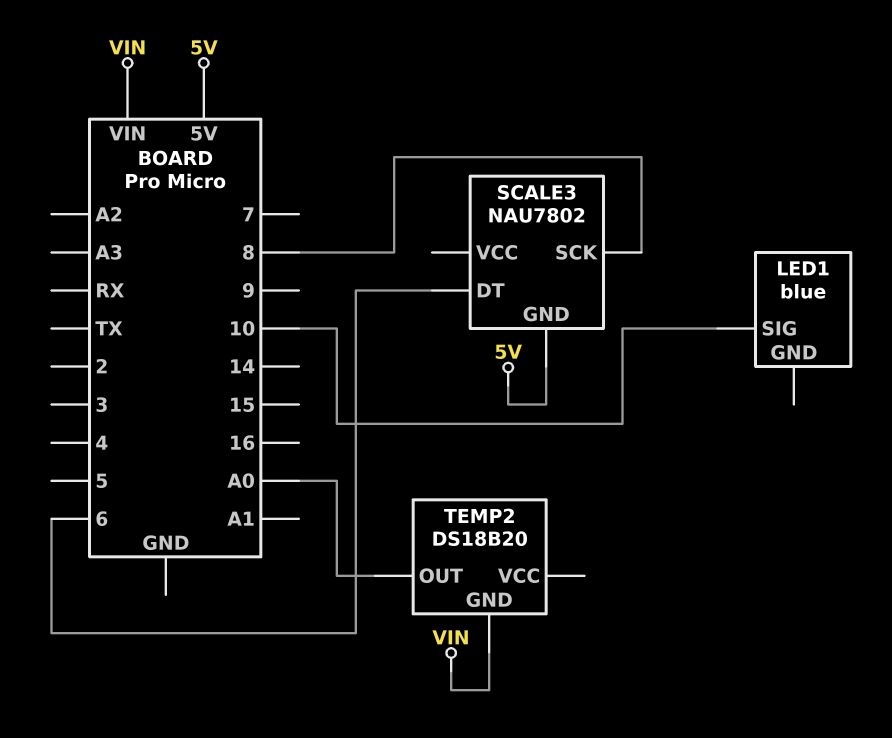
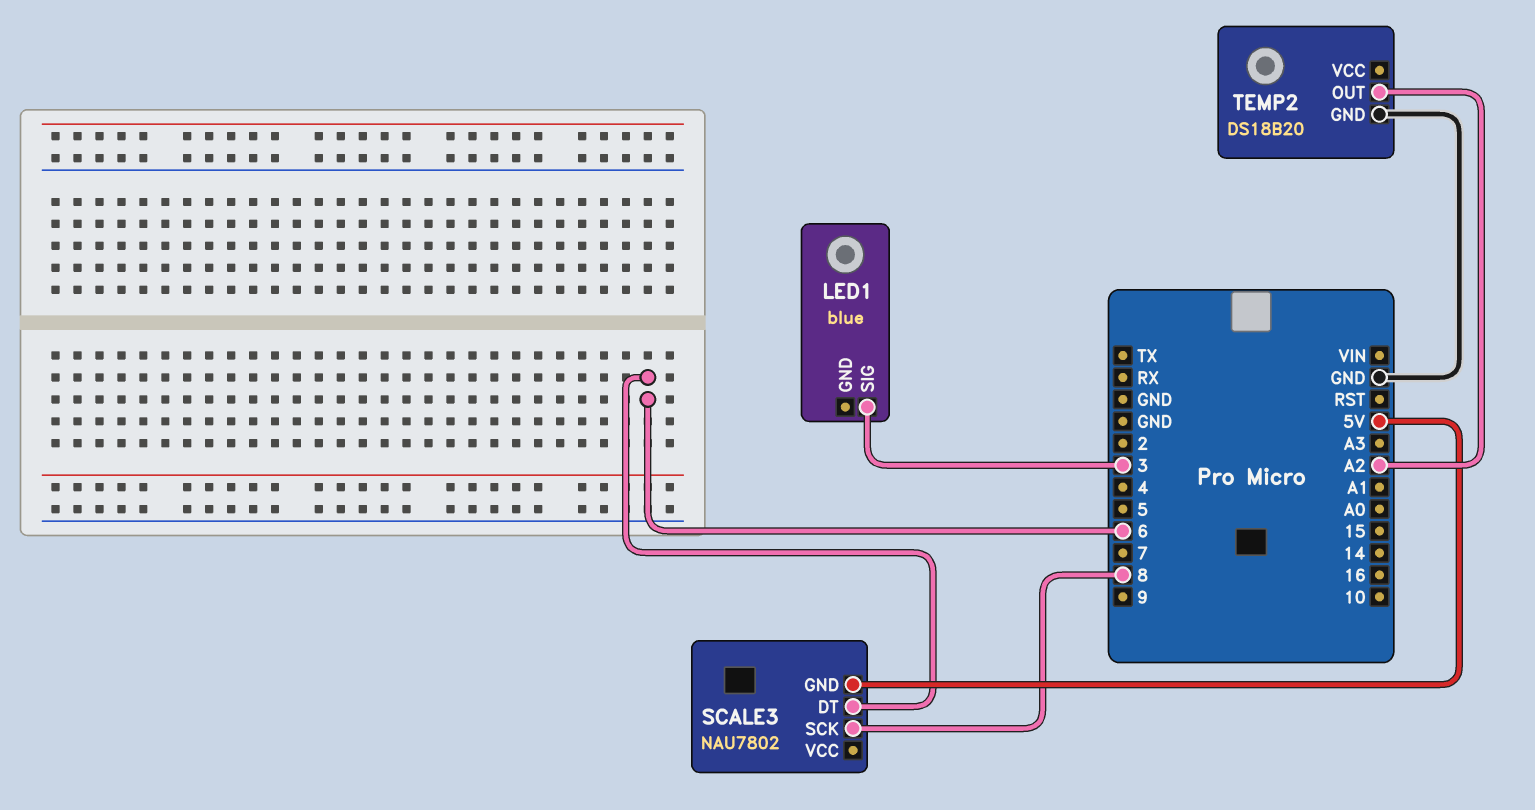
LED1 pin SIG: 10 -> 3
TEMP2 pin GND: VIN -> GND
TEMP2 pin OUT: A0 -> A2

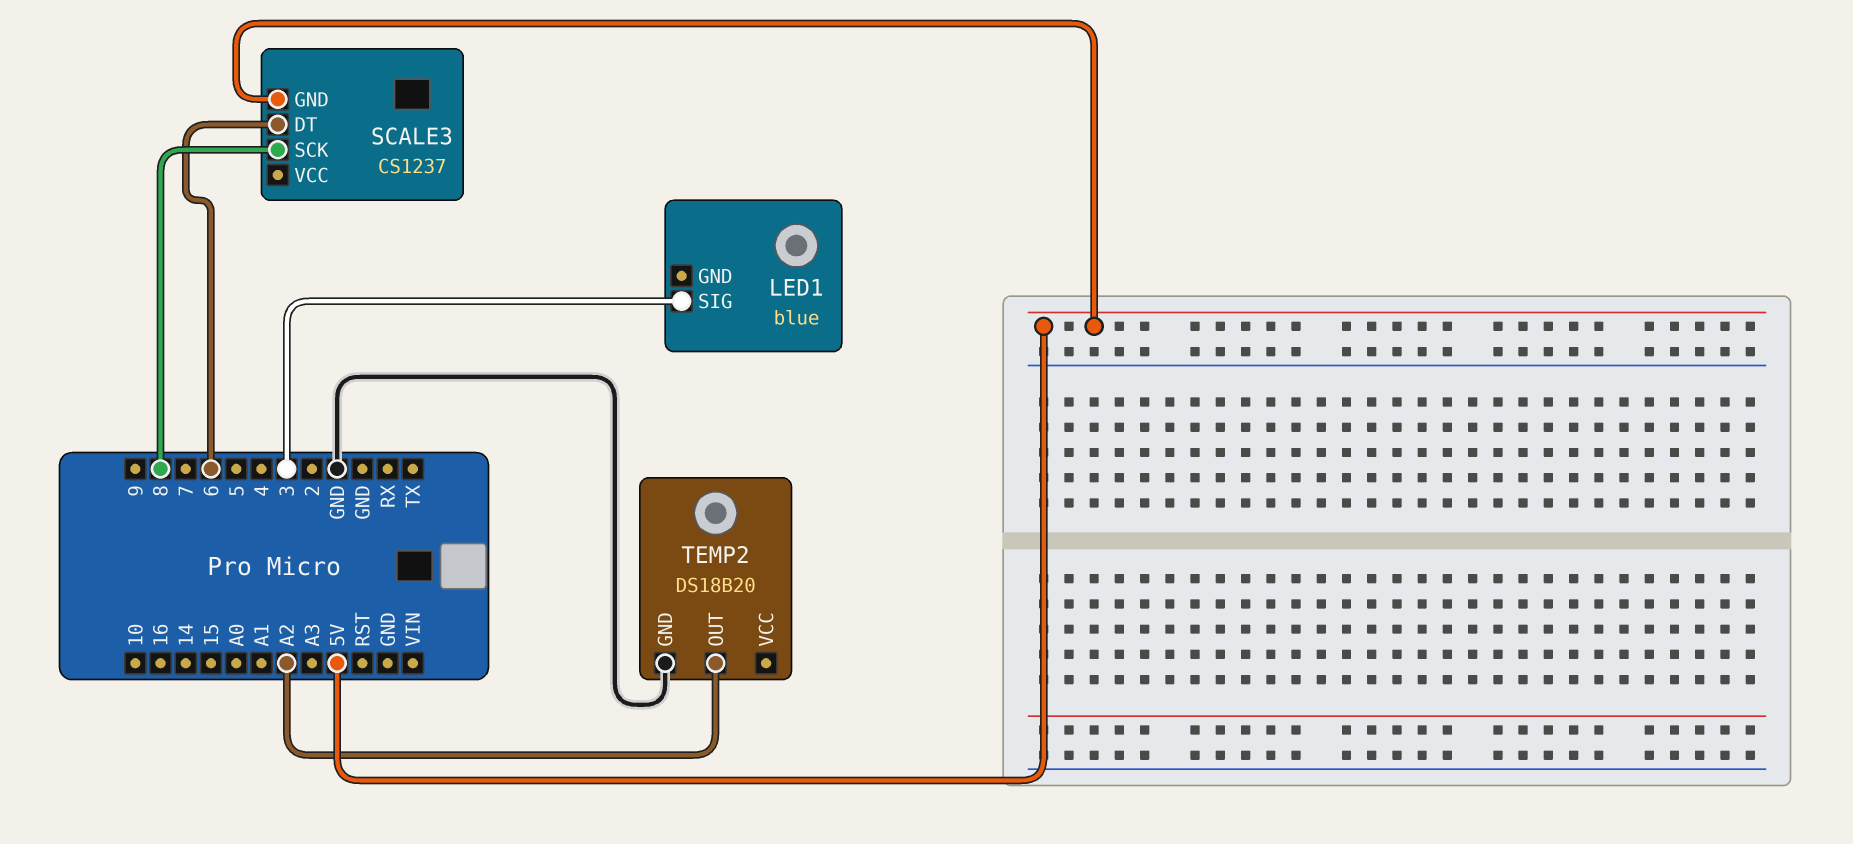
SCALE3: NAU7802 -> CS1237

